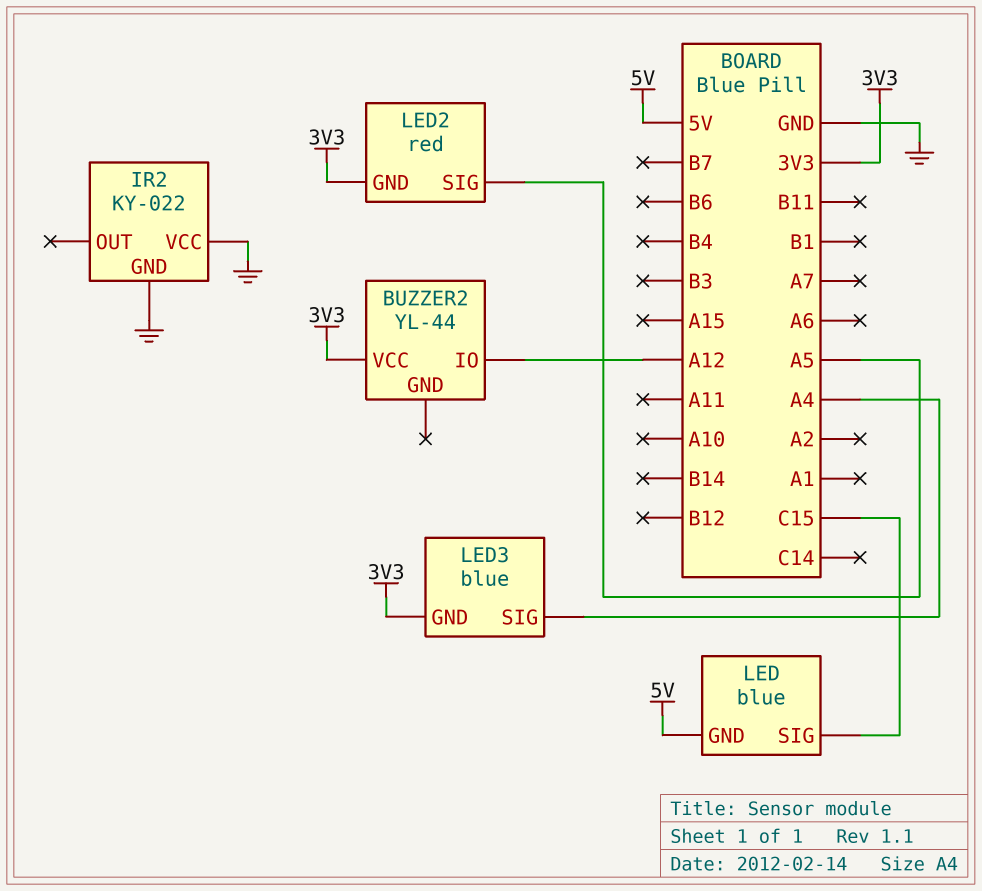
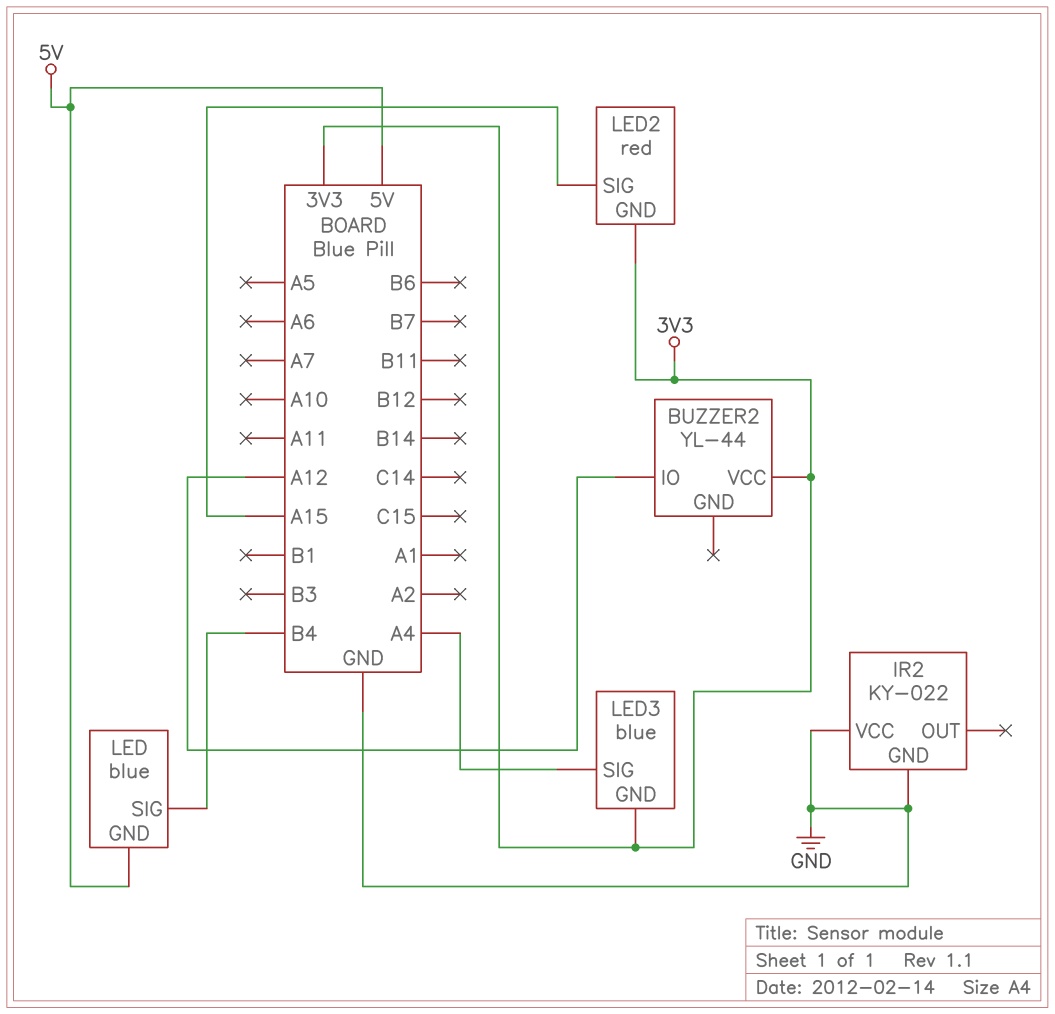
LED pin SIG: C15 -> B4
LED2 pin SIG: A5 -> A15

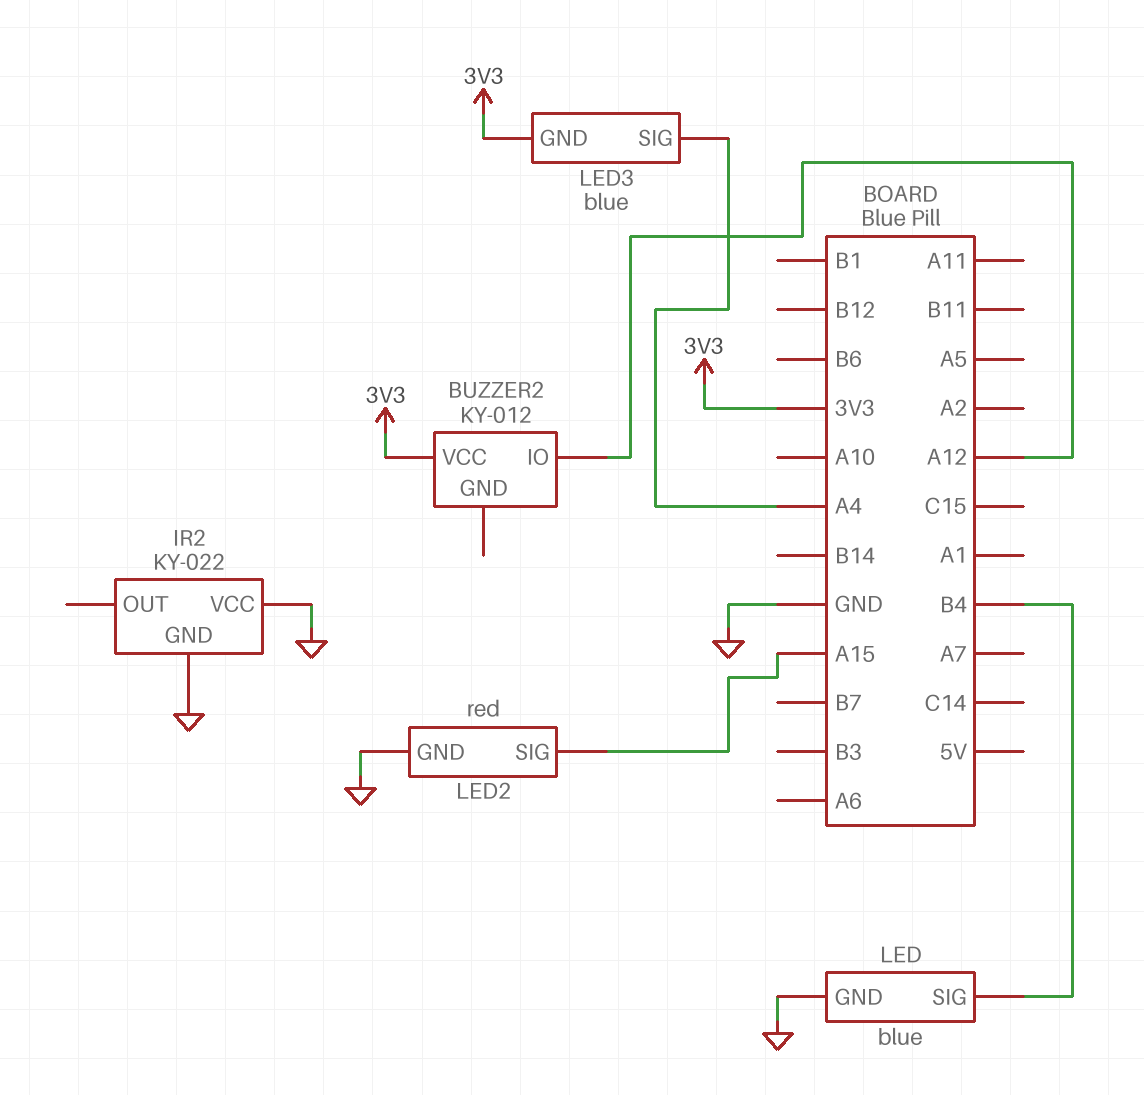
BUZZER2: YL-44 -> KY-012
LED pin GND: 5V -> GND
LED2 pin GND: 3V3 -> GND

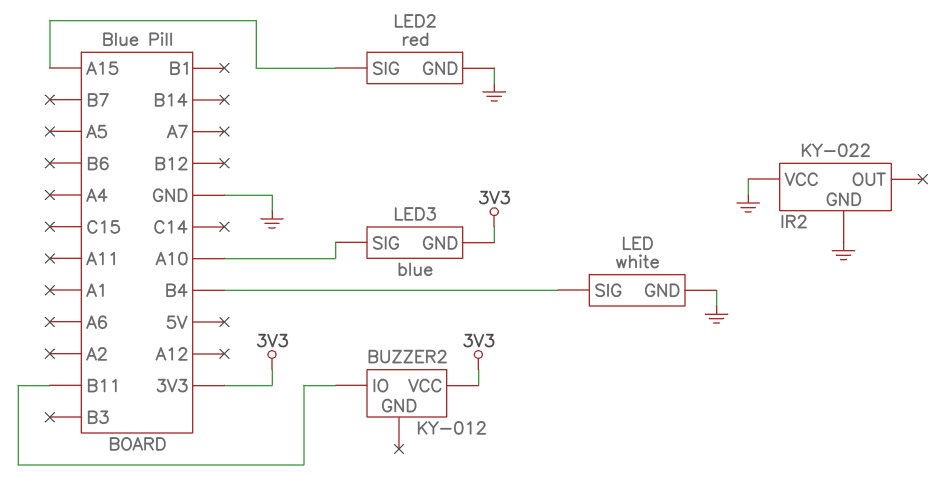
BUZZER2 pin IO: A12 -> B11
LED: blue -> white
LED3 pin SIG: A4 -> A10

